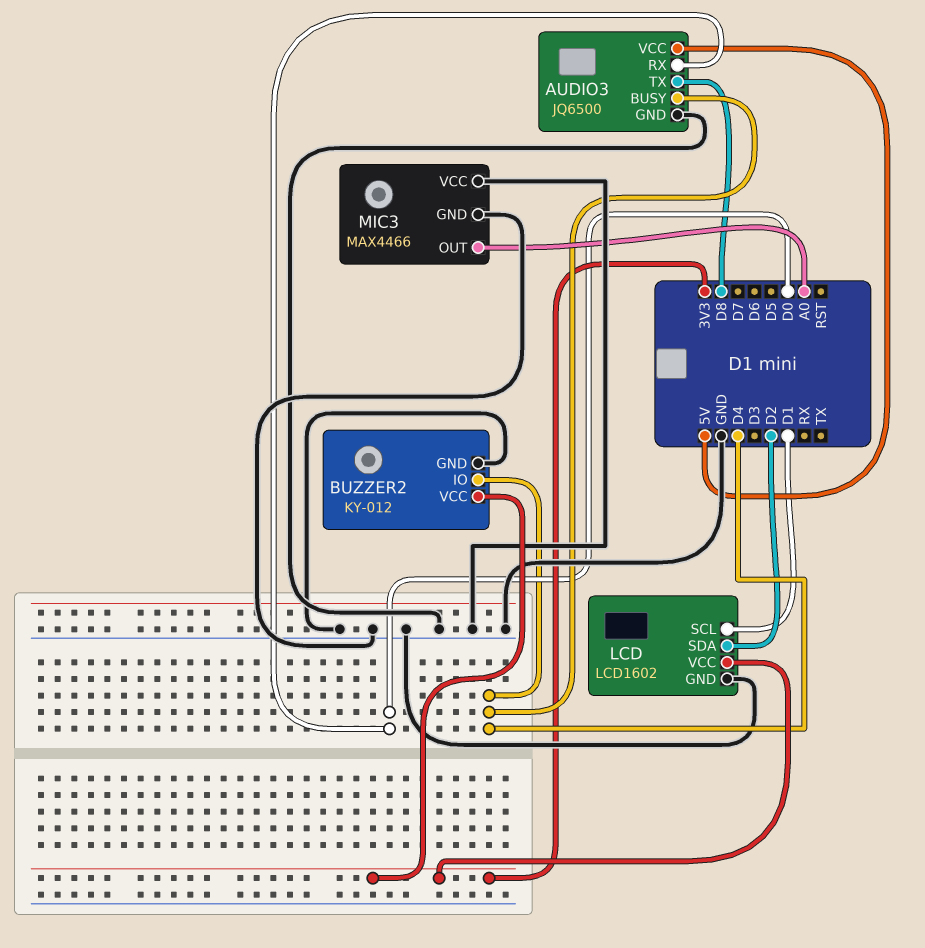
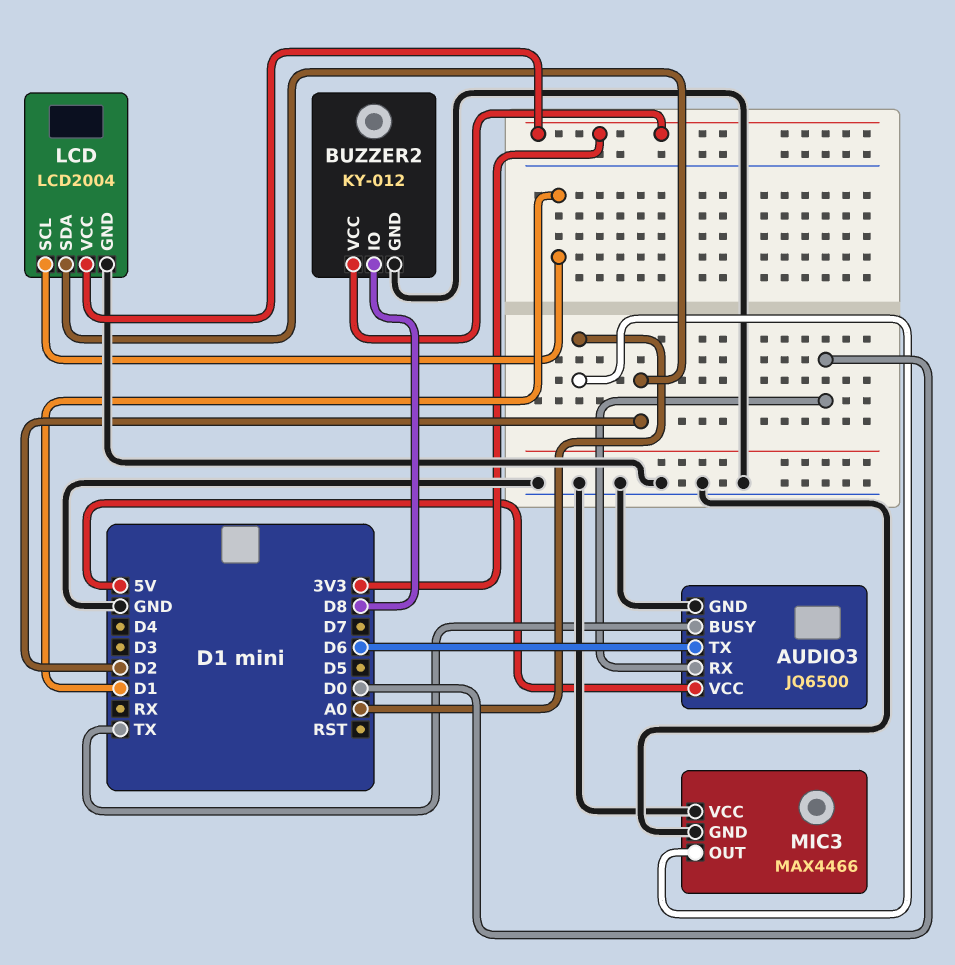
AUDIO3 pin BUSY: D4 -> TX
AUDIO3 pin TX: D8 -> D6
BUZZER2 pin IO: D4 -> D8
LCD: LCD1602 -> LCD2004

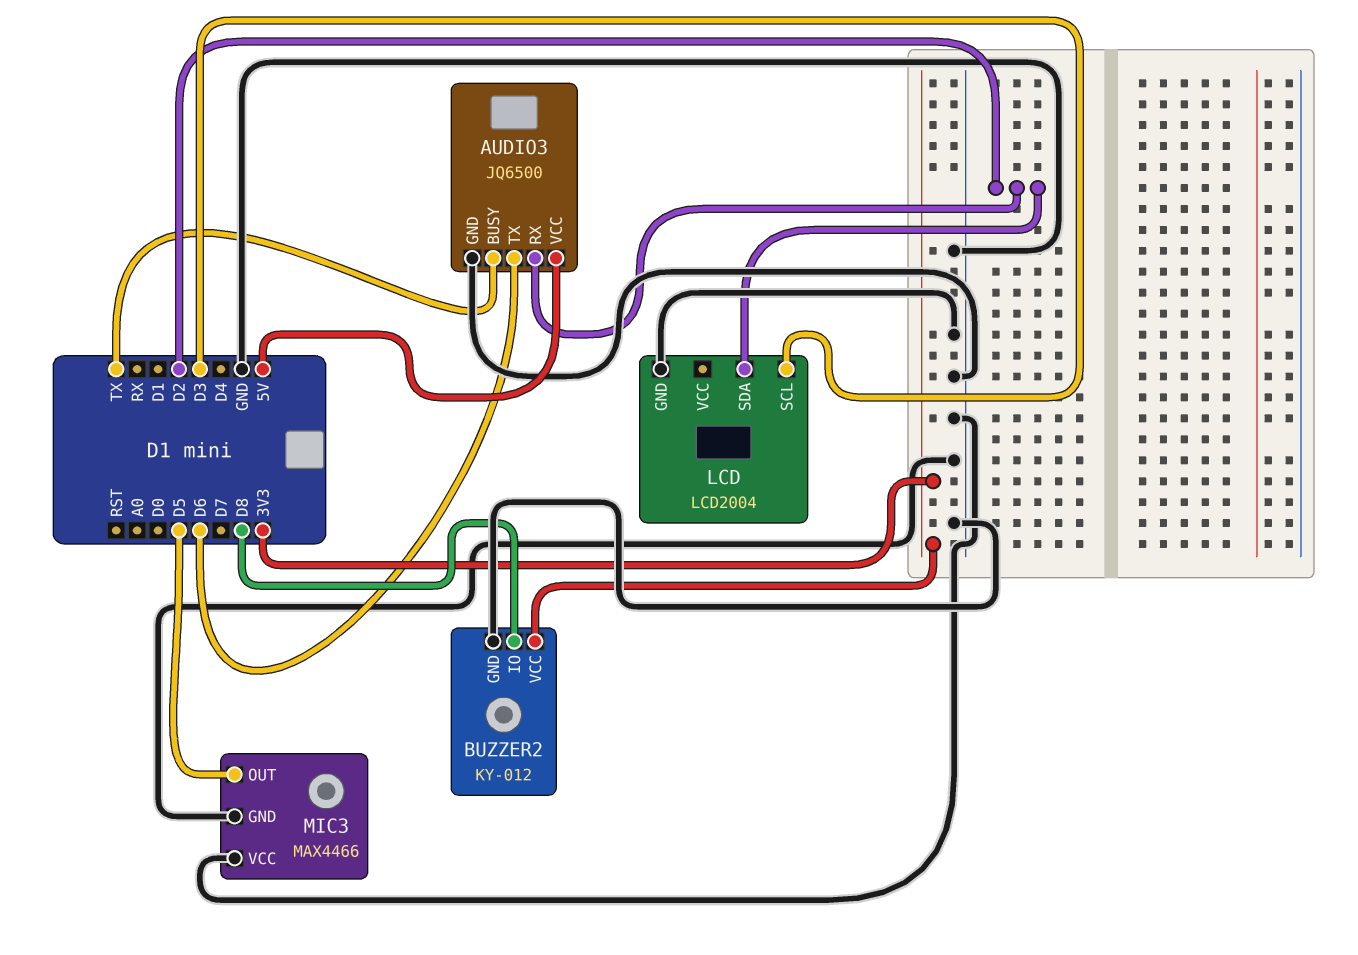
AUDIO3 pin RX: D0 -> D2
LCD pin SCL: D1 -> D3
LCD pin VCC: 3V3 -> none
MIC3 pin OUT: A0 -> D5

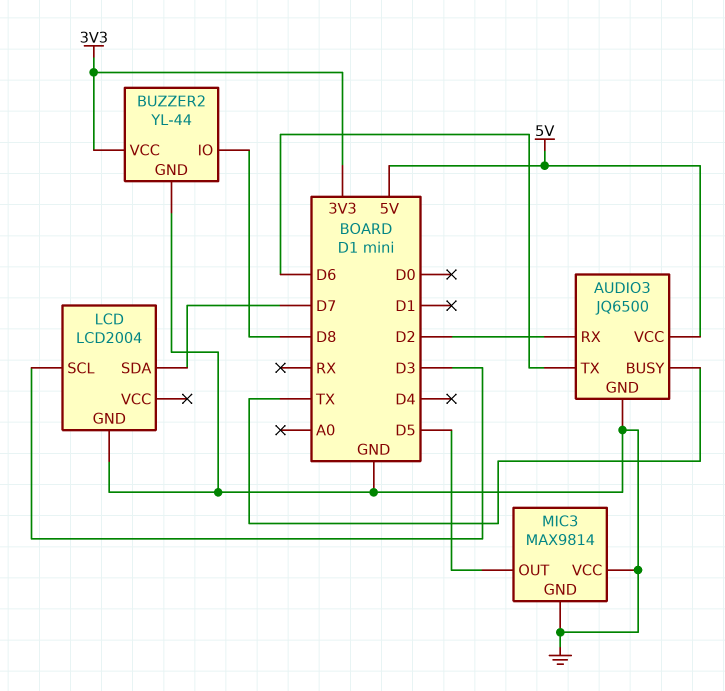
BUZZER2: KY-012 -> YL-44
LCD pin SDA: D2 -> D7
MIC3: MAX4466 -> MAX9814

